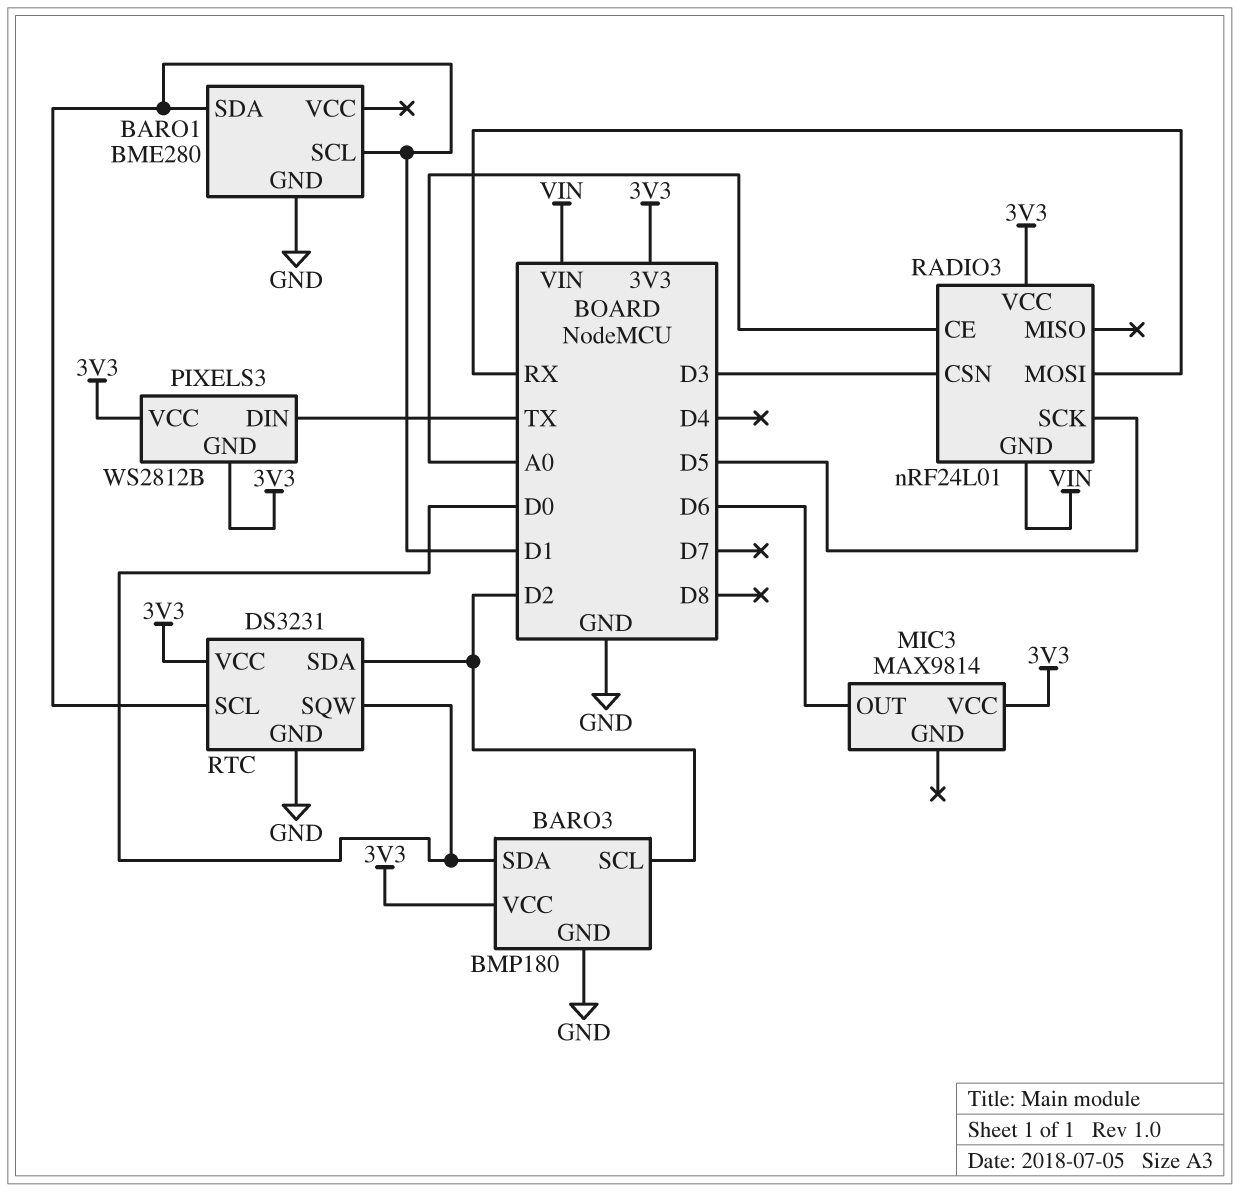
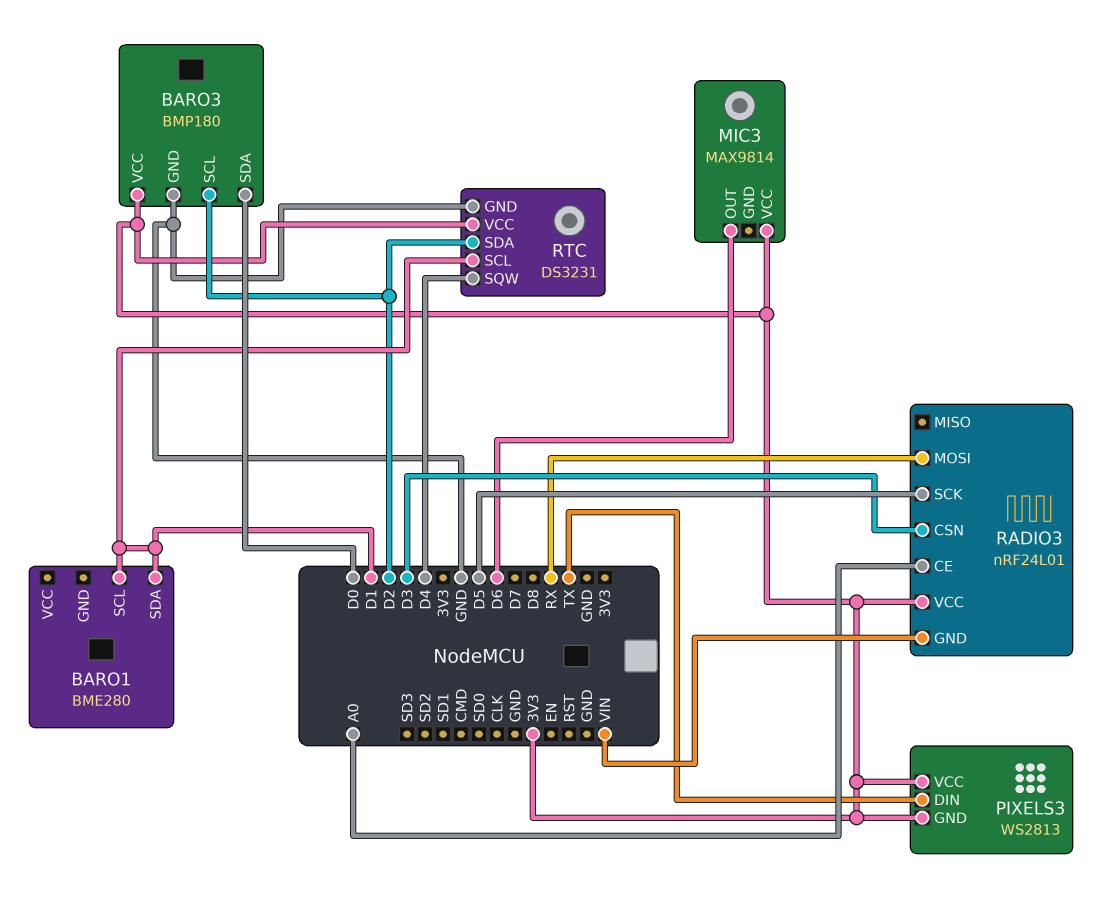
BARO1 pin GND: GND -> none
PIXELS3: WS2812B -> WS2813
RTC pin SQW: D0 -> D4

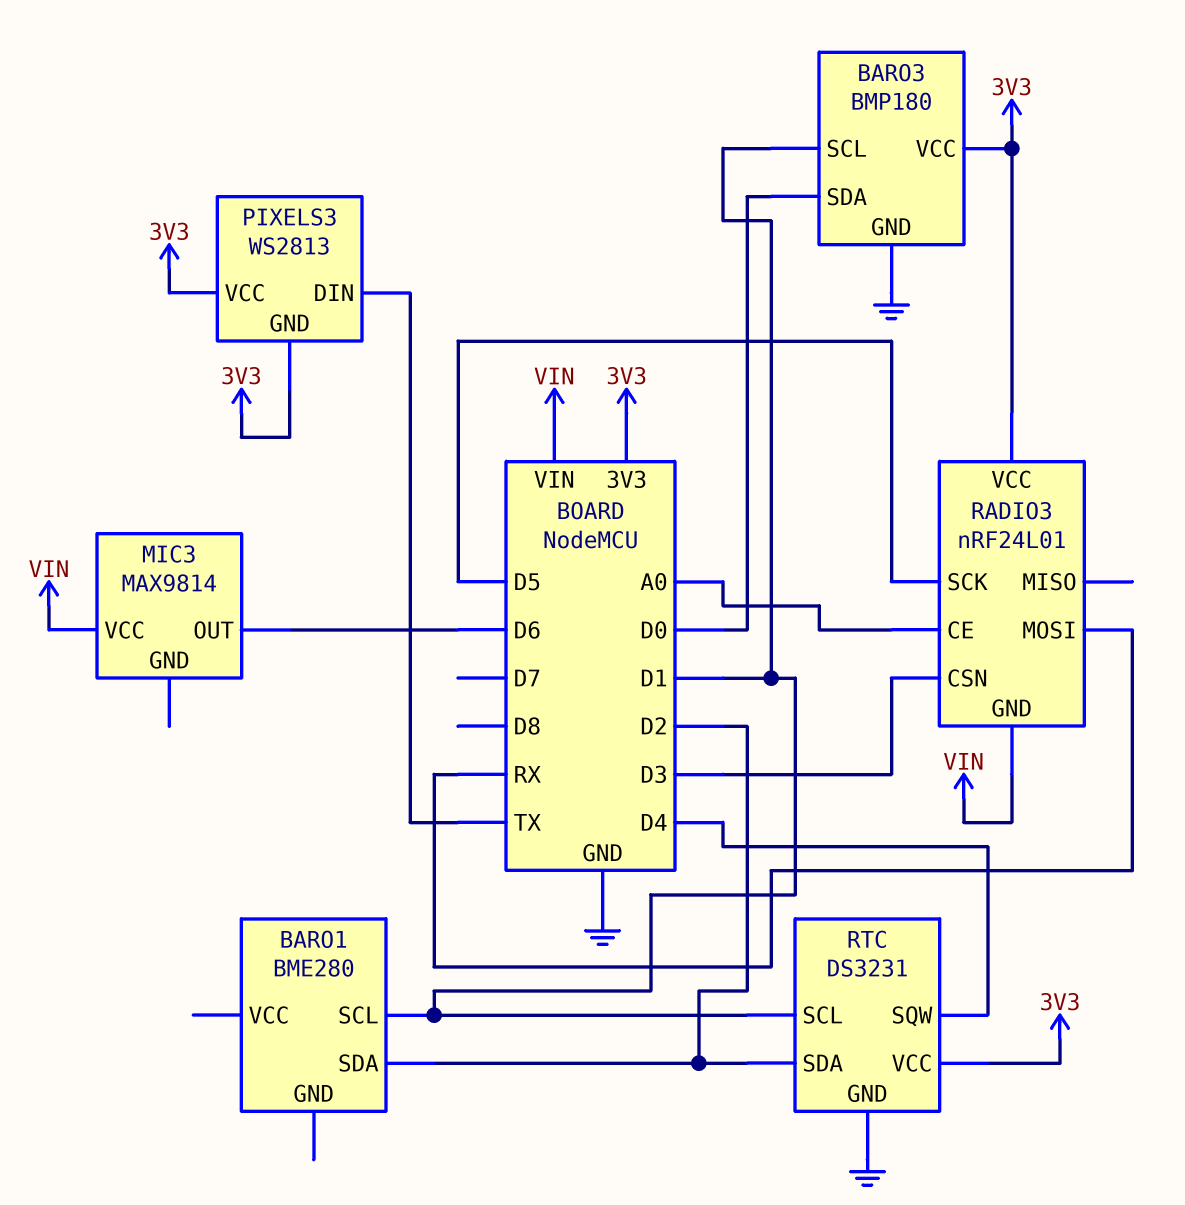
BARO1 pin SDA: D1 -> D2
BARO3 pin SCL: D2 -> D1
MIC3 pin VCC: 3V3 -> VIN

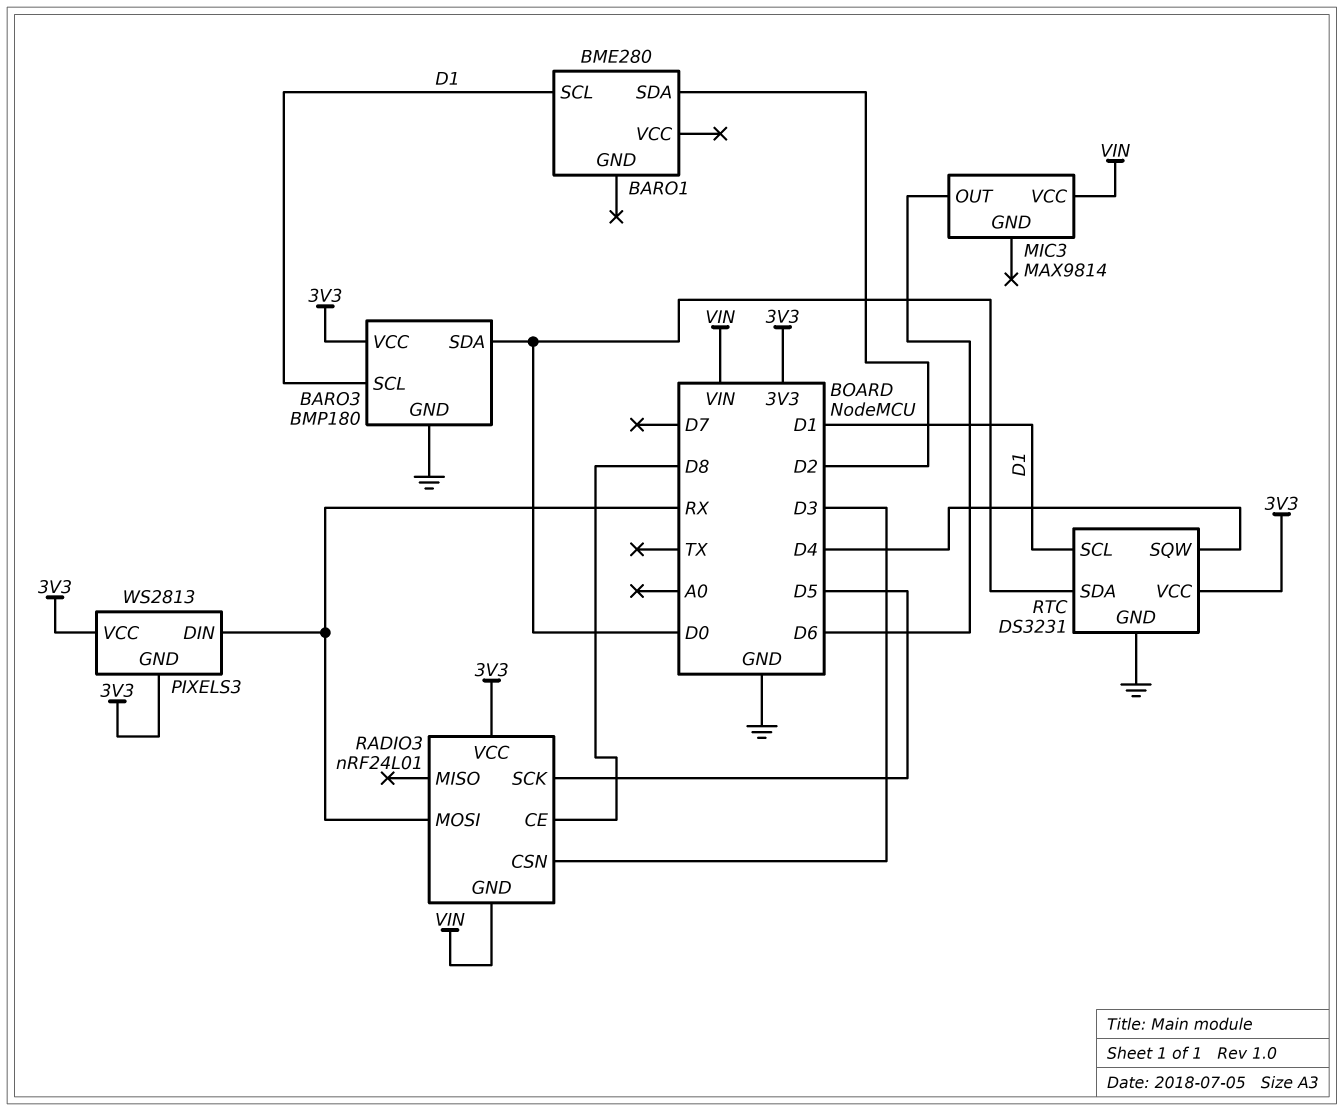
PIXELS3 pin DIN: TX -> RX
RADIO3 pin CE: A0 -> D8
RTC pin SDA: D2 -> D0

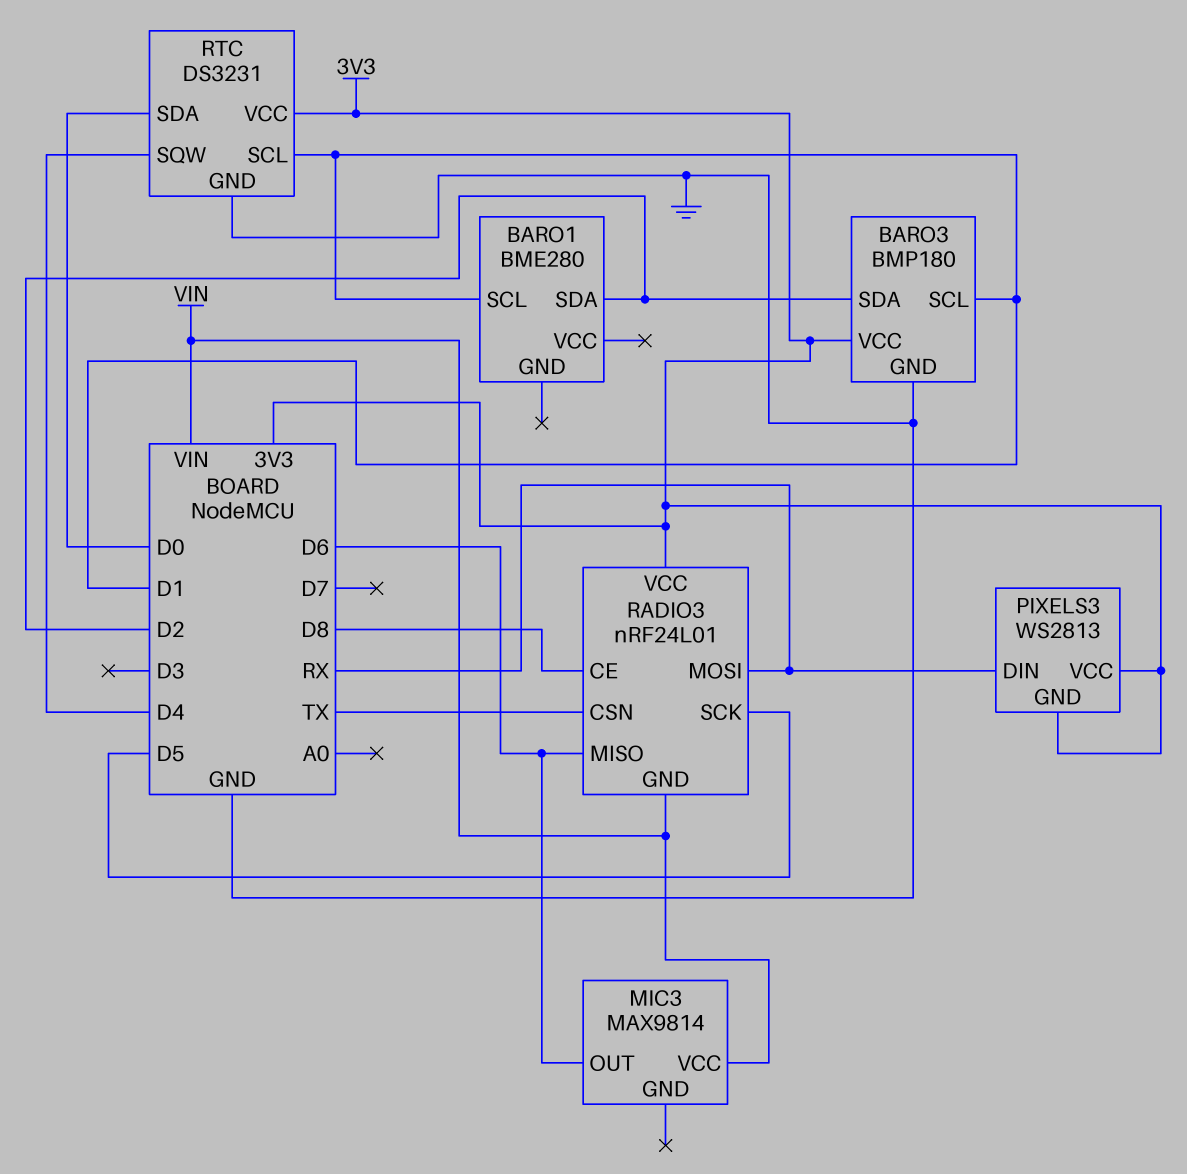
BARO3 pin SDA: D0 -> D2
RADIO3 pin CSN: D3 -> TX
RADIO3 pin MISO: none -> D6

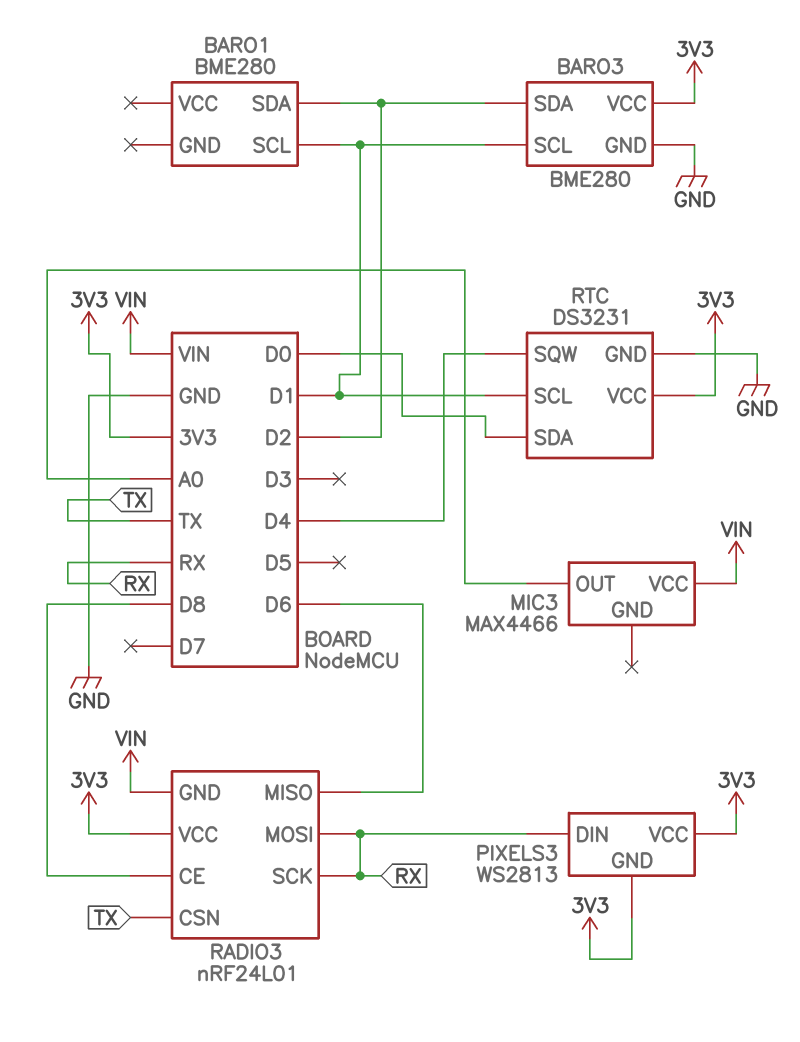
BARO3: BMP180 -> BME280
MIC3: MAX9814 -> MAX4466
MIC3 pin OUT: D6 -> A0
RADIO3 pin SCK: D5 -> RX

